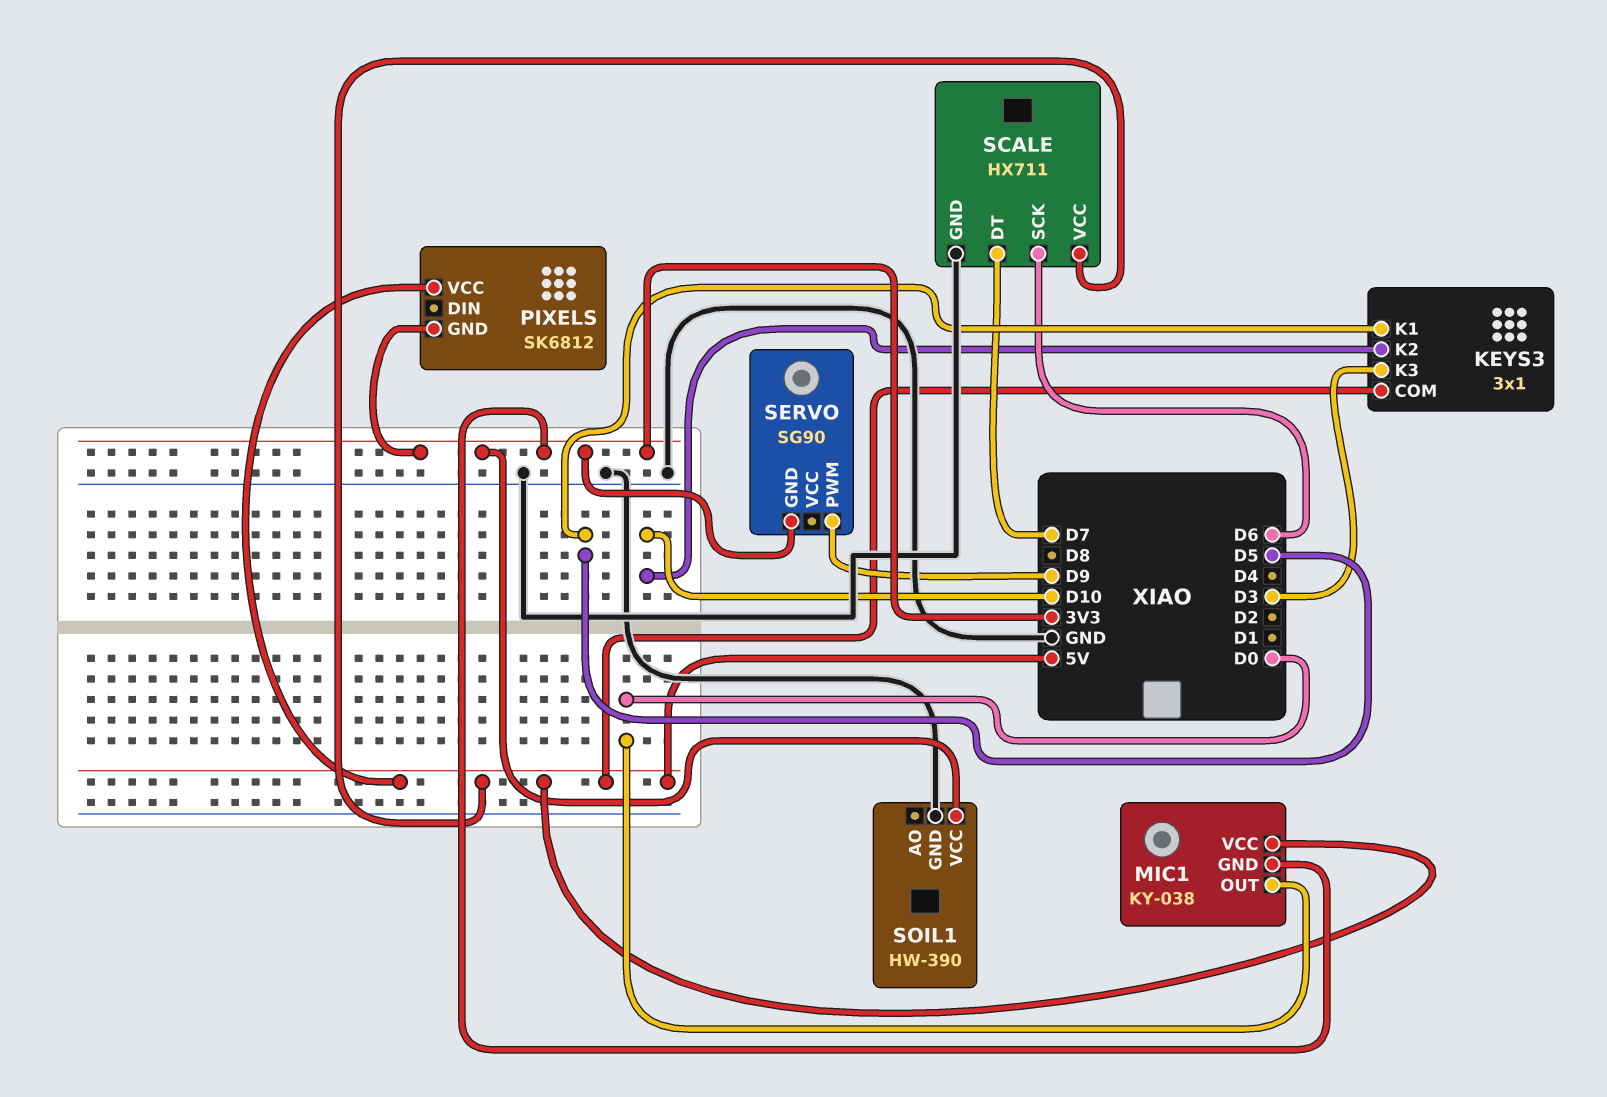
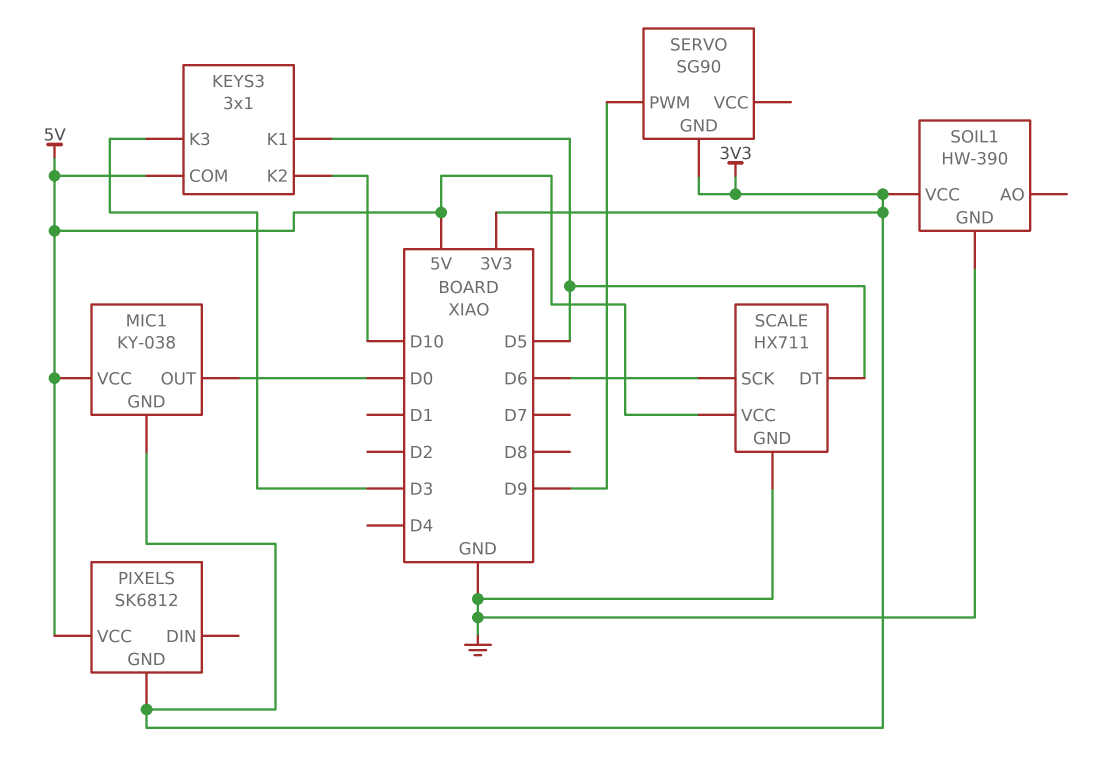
SCALE pin DT: D7 -> D5

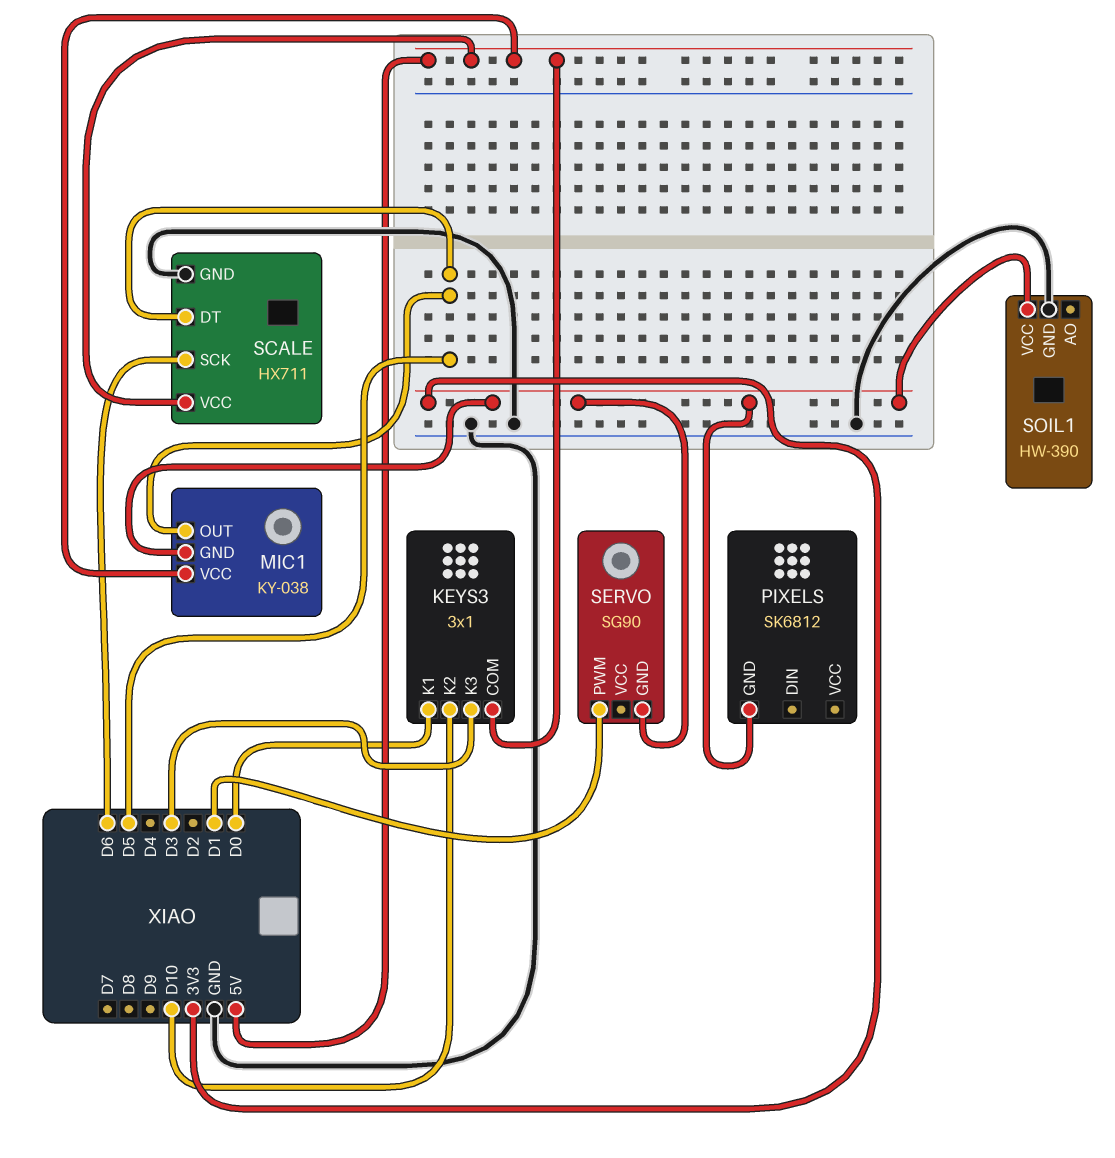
KEYS3 pin K1: D5 -> D0
MIC1 pin OUT: D0 -> D5
PIXELS pin VCC: 5V -> none
SERVO pin PWM: D9 -> D1

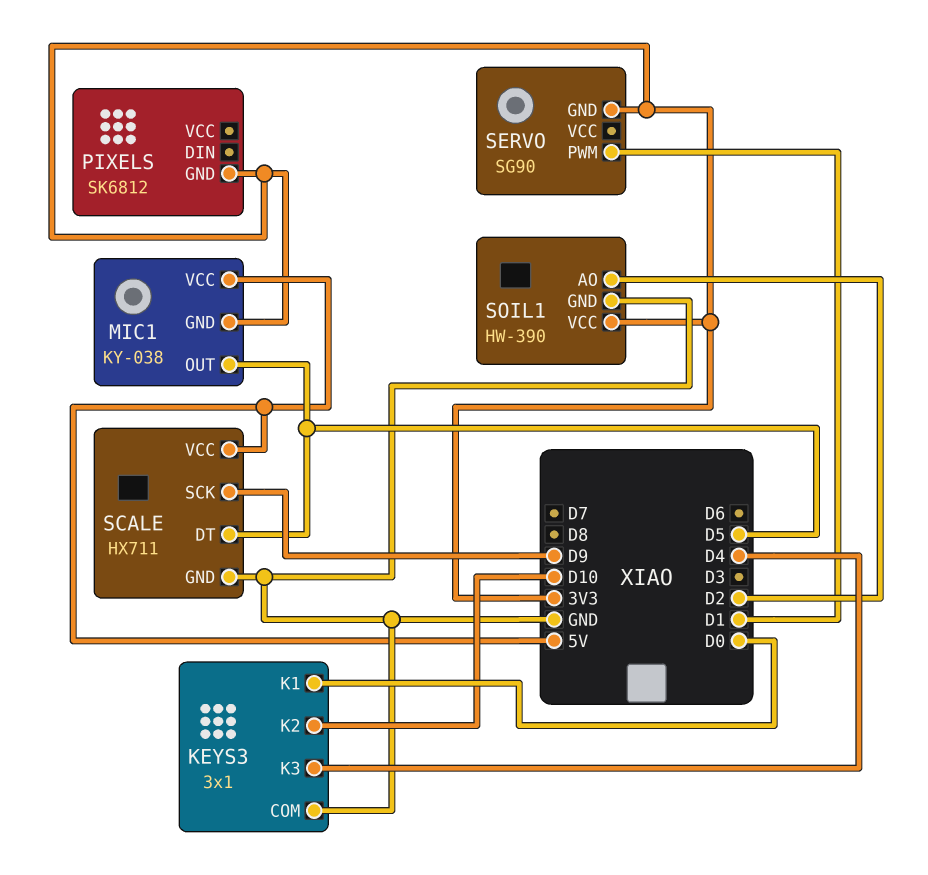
KEYS3 pin COM: 5V -> GND
KEYS3 pin K3: D3 -> D4
SCALE pin SCK: D6 -> D9
SOIL1 pin AO: none -> D2

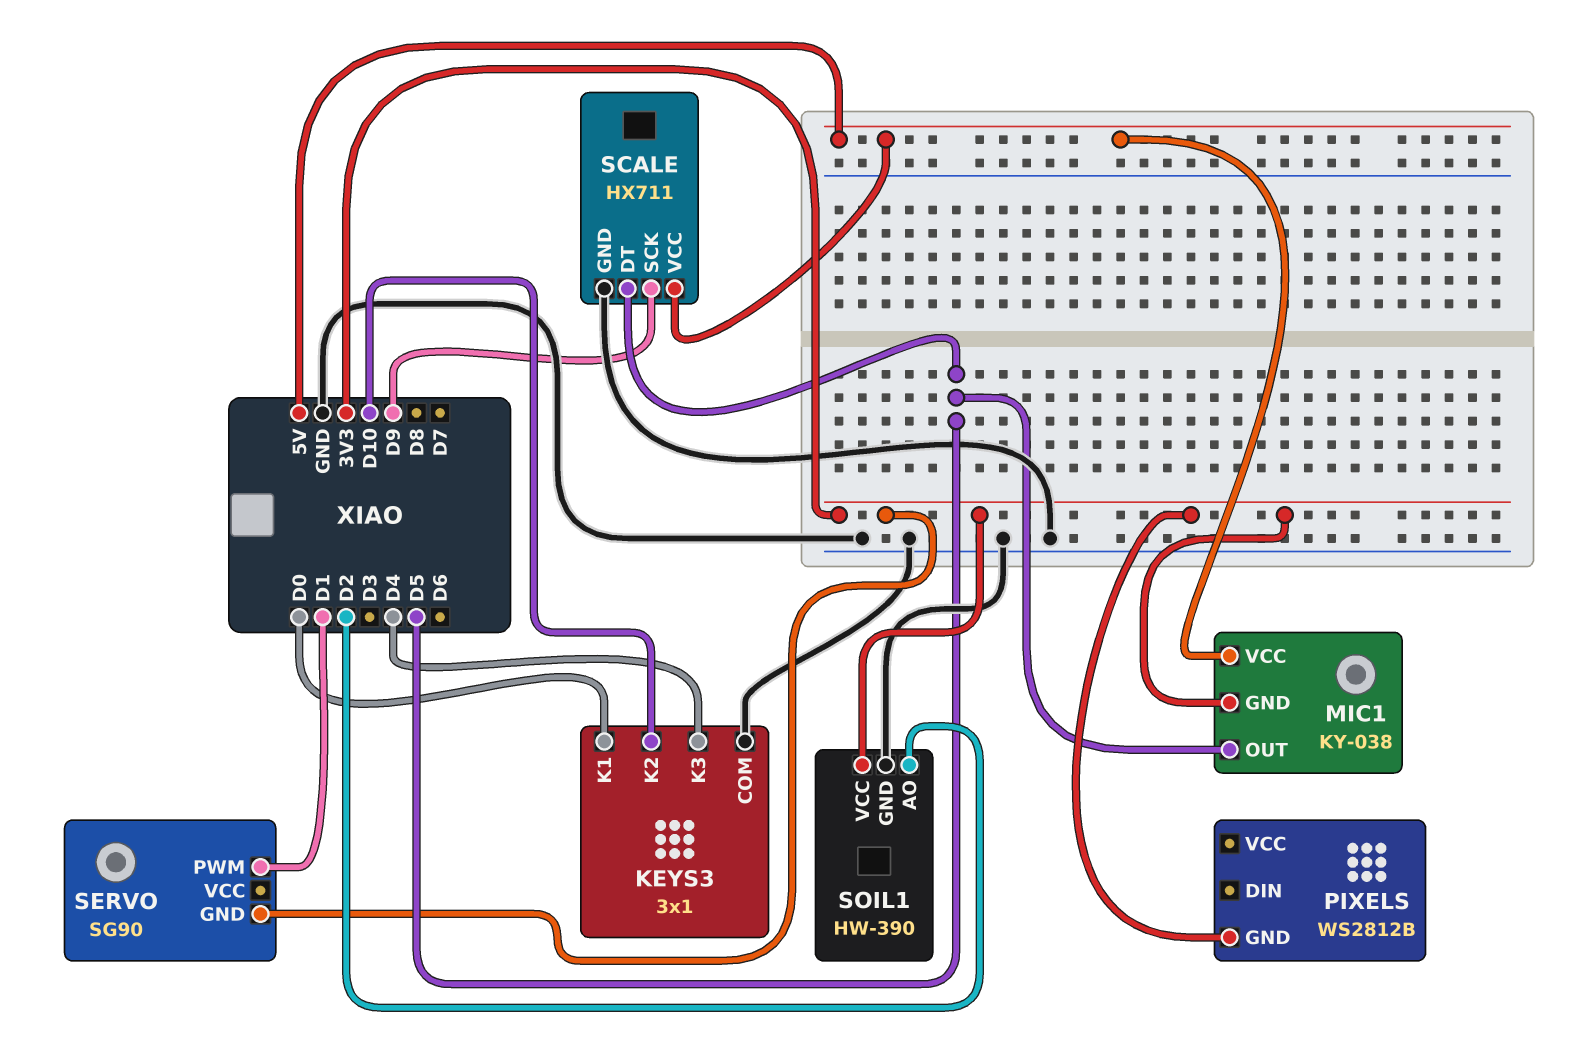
PIXELS: SK6812 -> WS2812B

